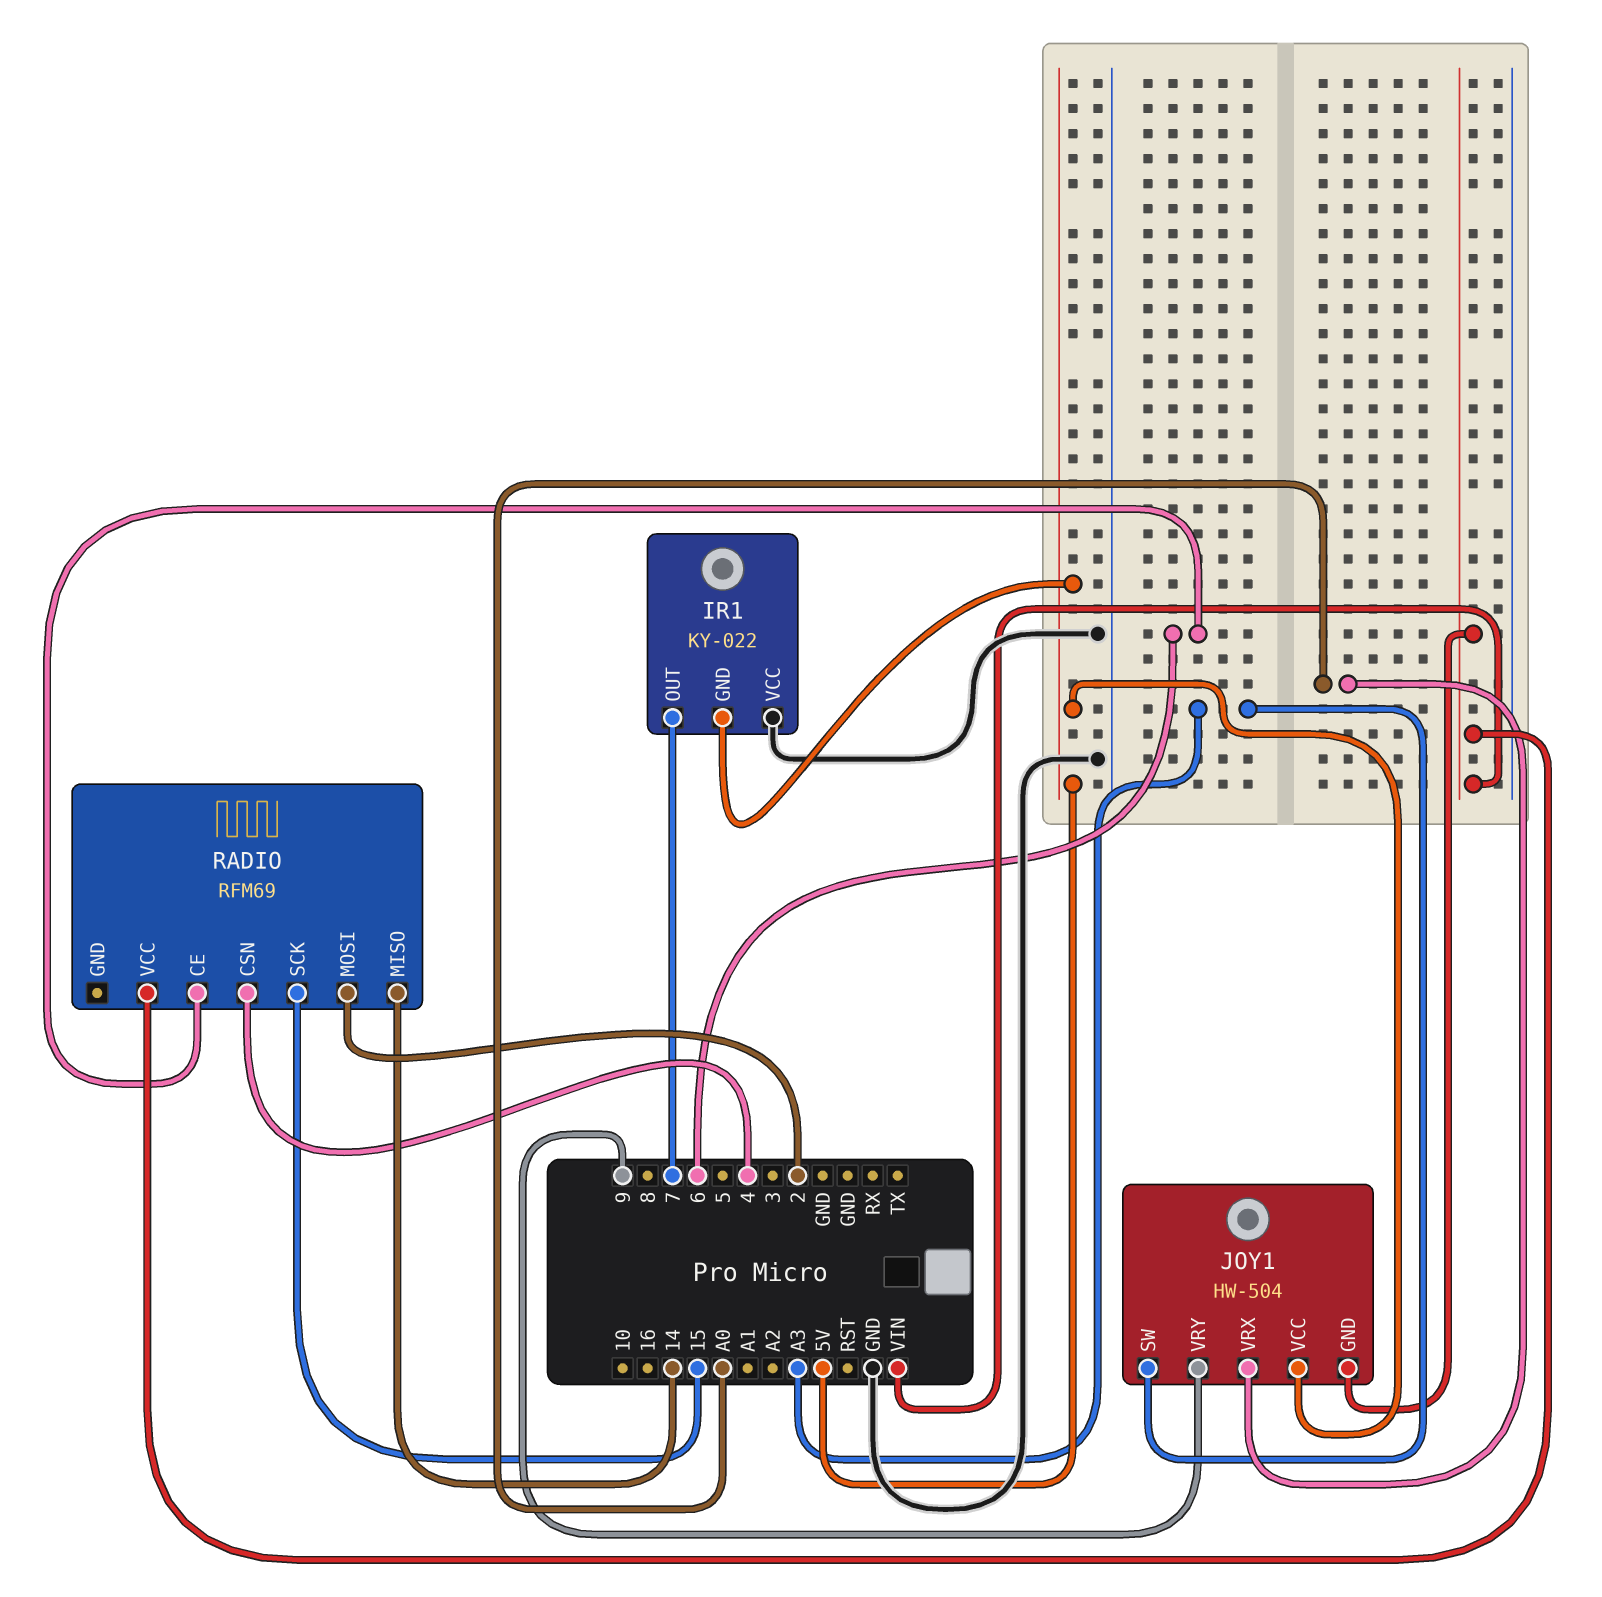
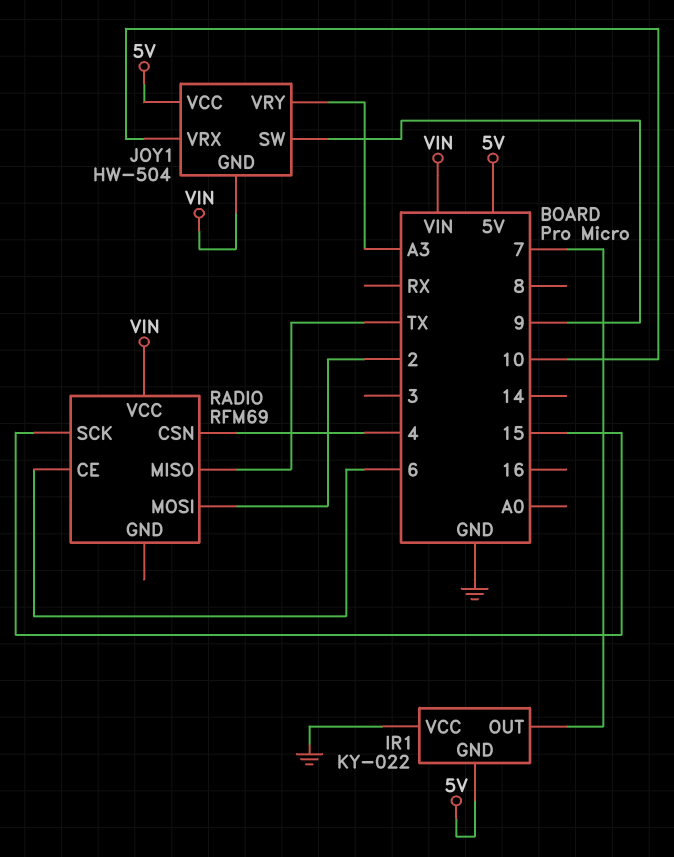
JOY1 pin SW: A3 -> 9
JOY1 pin VRX: A0 -> 10
JOY1 pin VRY: 9 -> A3
RADIO pin MISO: 14 -> TX

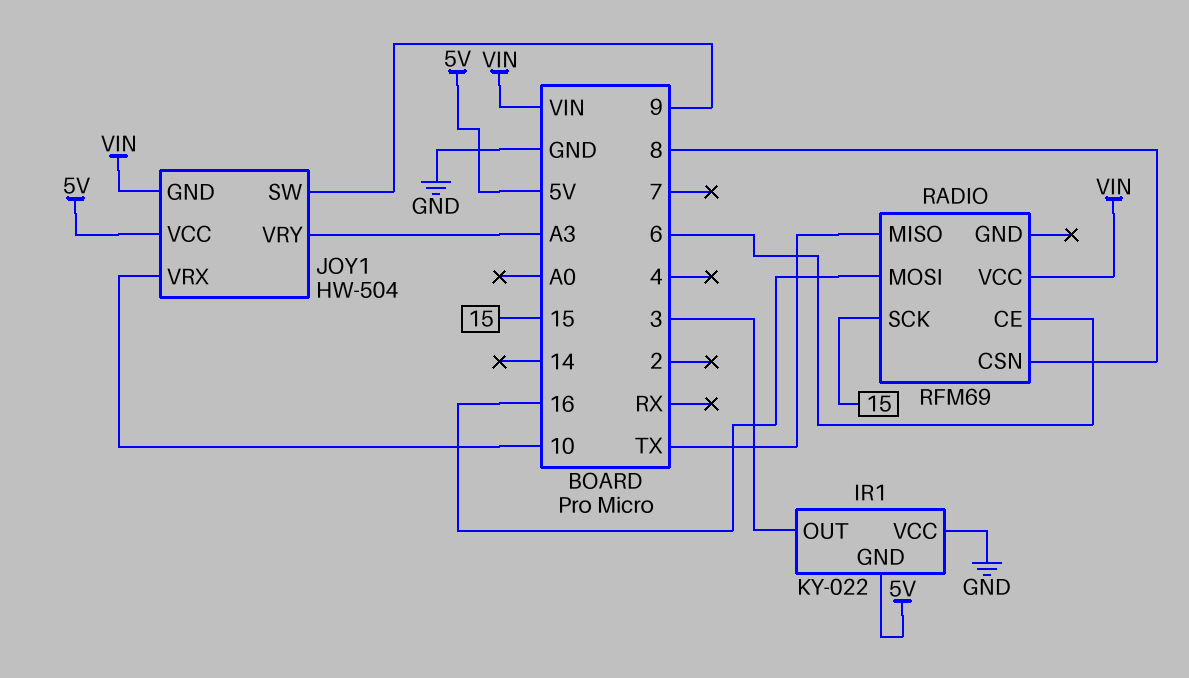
IR1 pin OUT: 7 -> 3
RADIO pin CSN: 4 -> 8
RADIO pin MOSI: 2 -> 16

